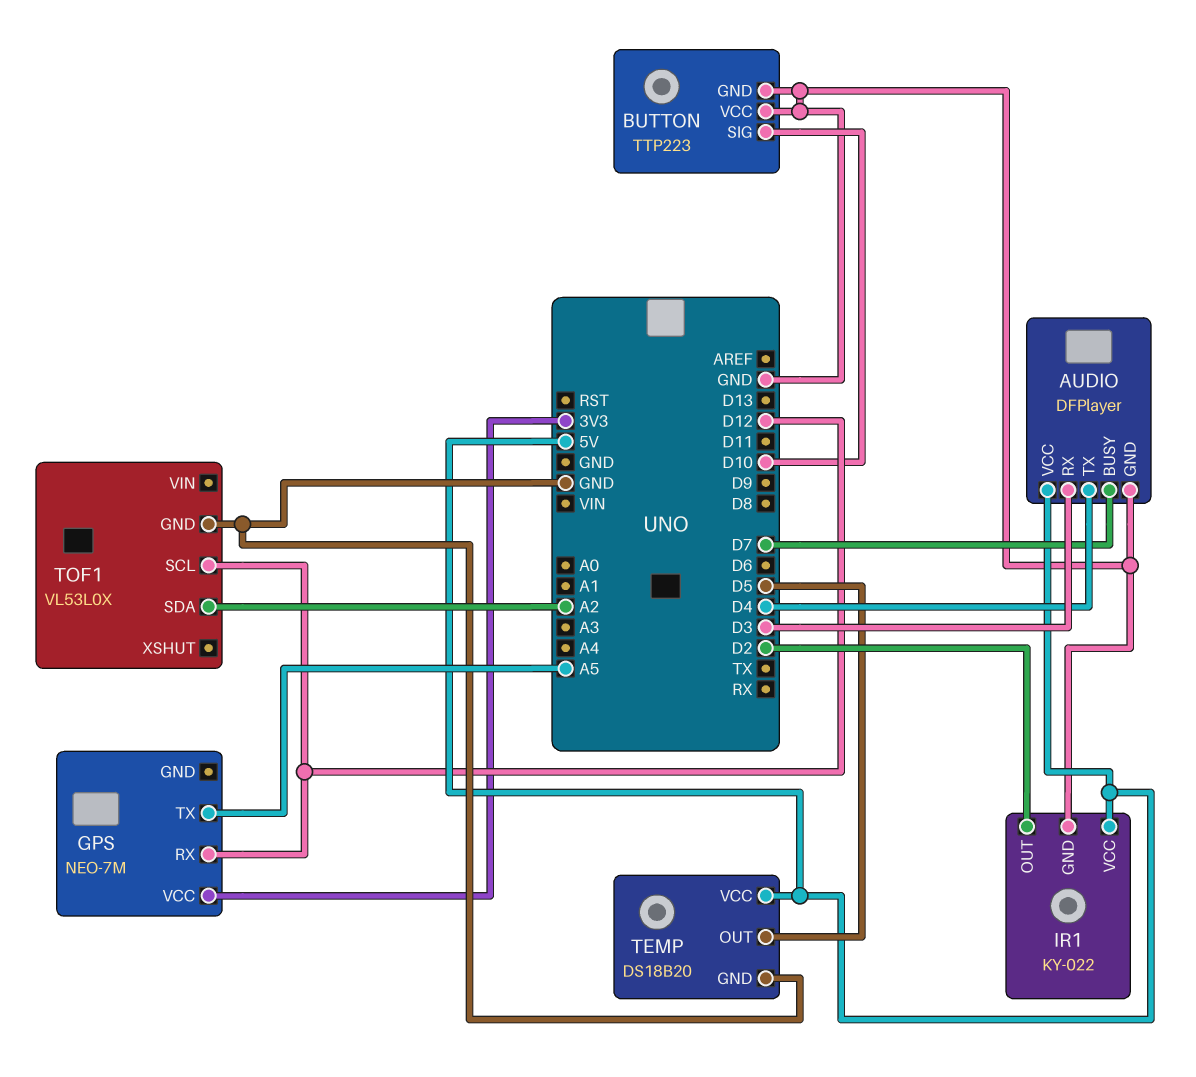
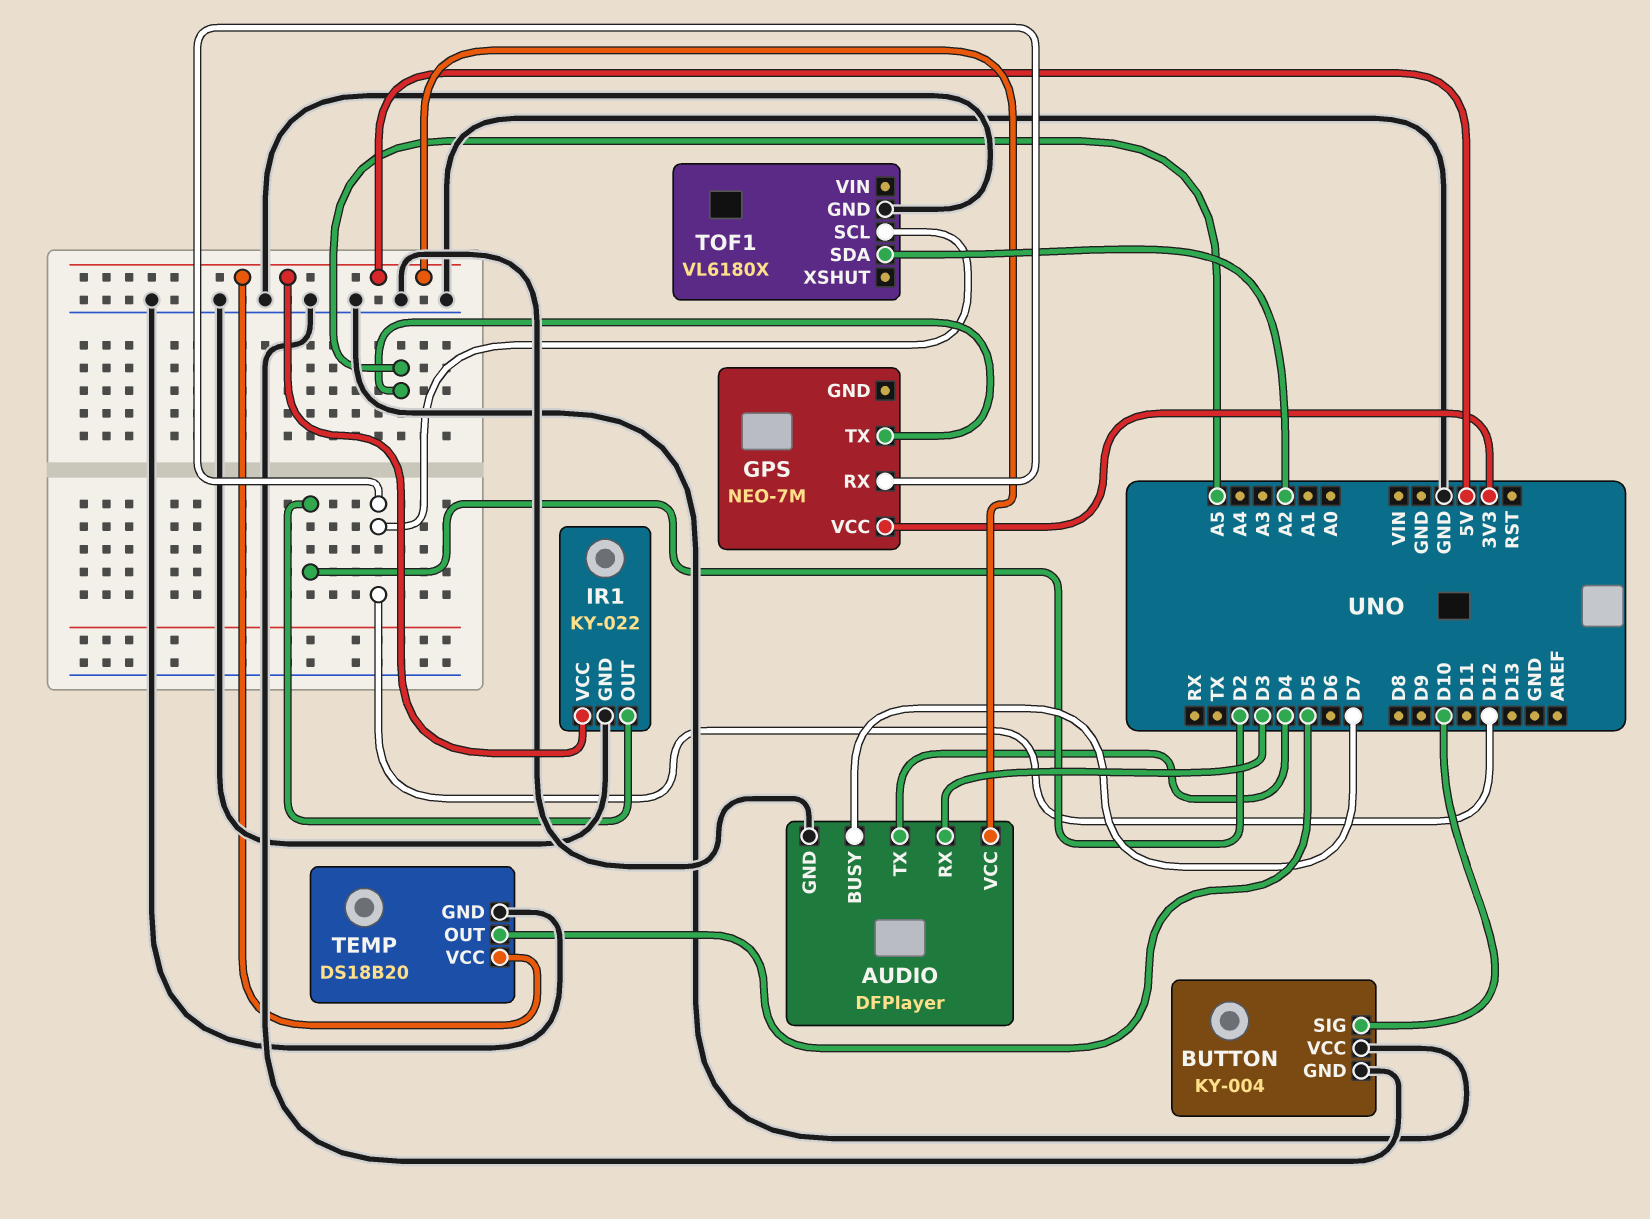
BUTTON: TTP223 -> KY-004
TOF1: VL53L0X -> VL6180X

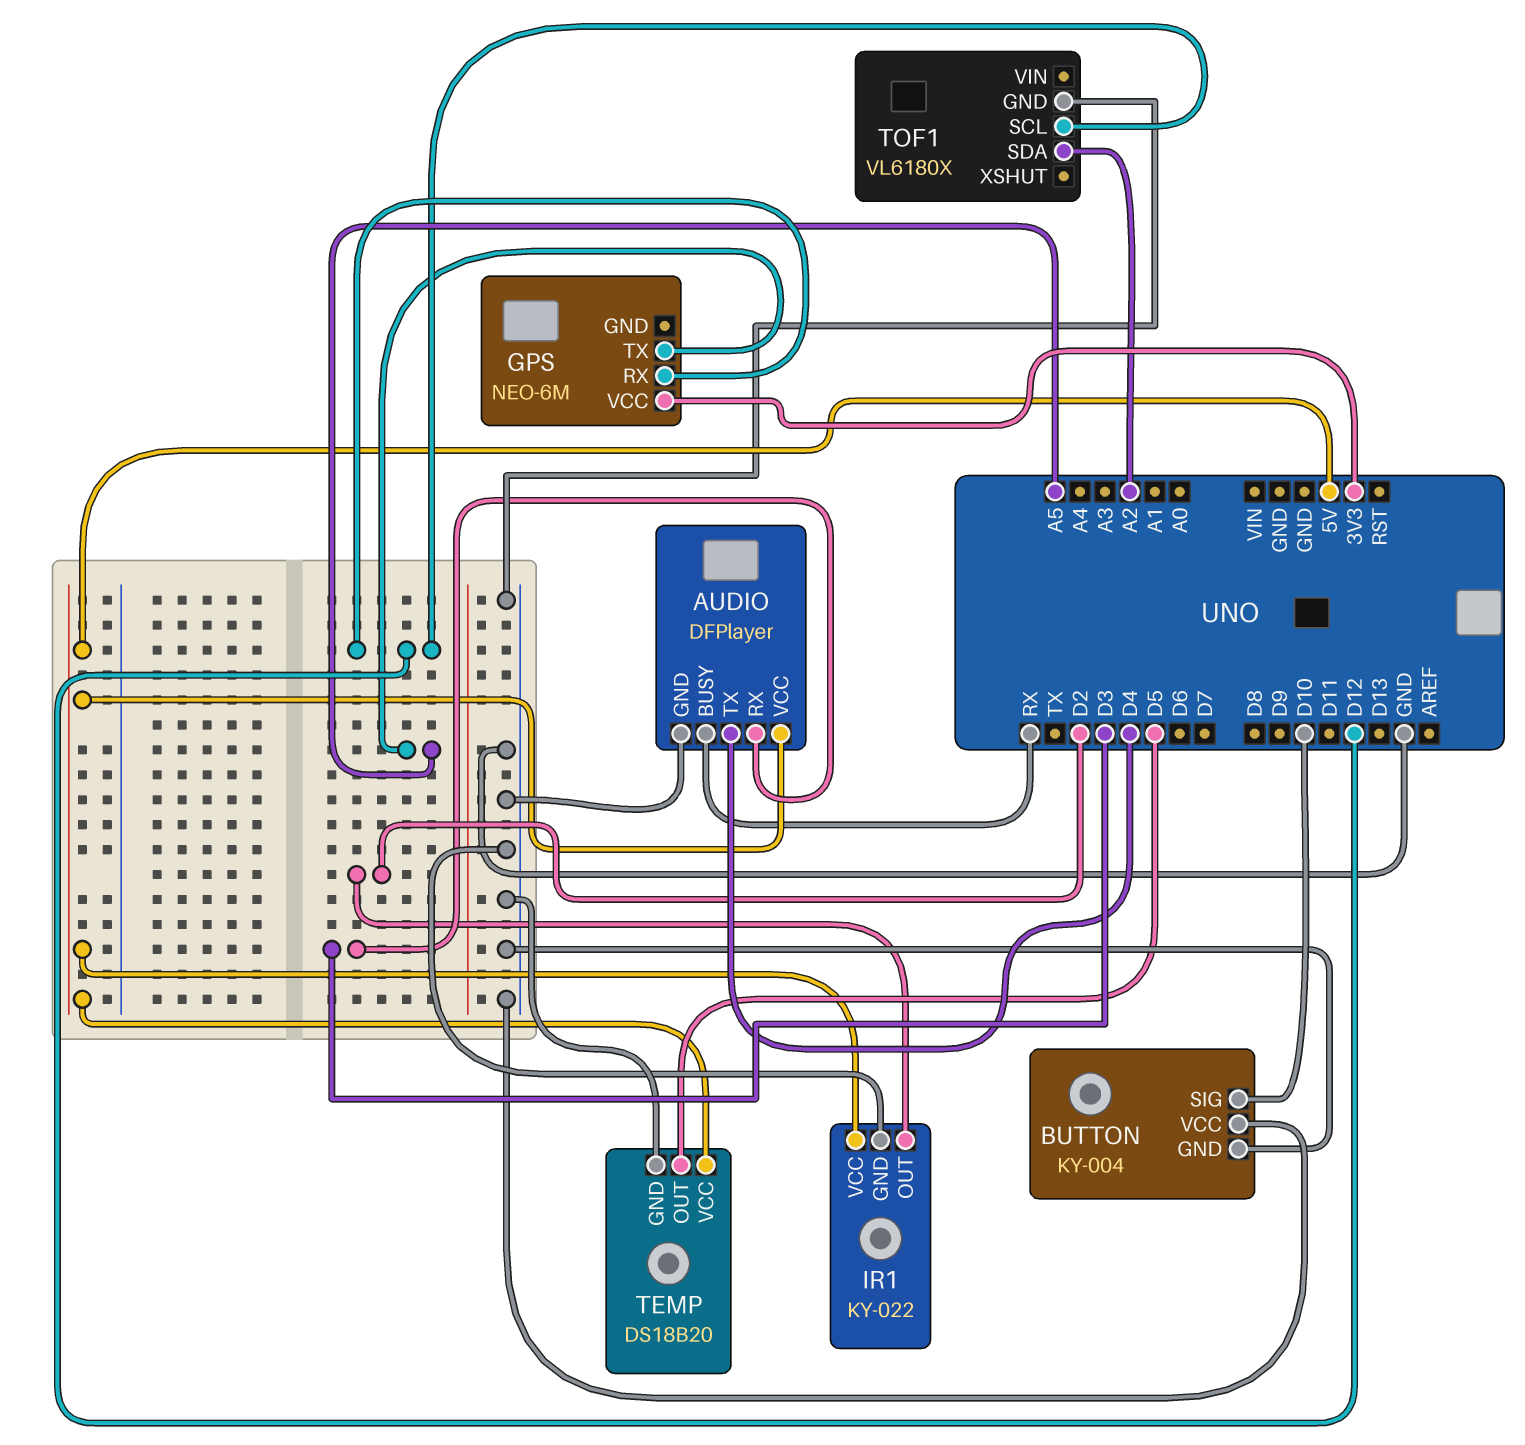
AUDIO pin BUSY: D7 -> RX
GPS: NEO-7M -> NEO-6M

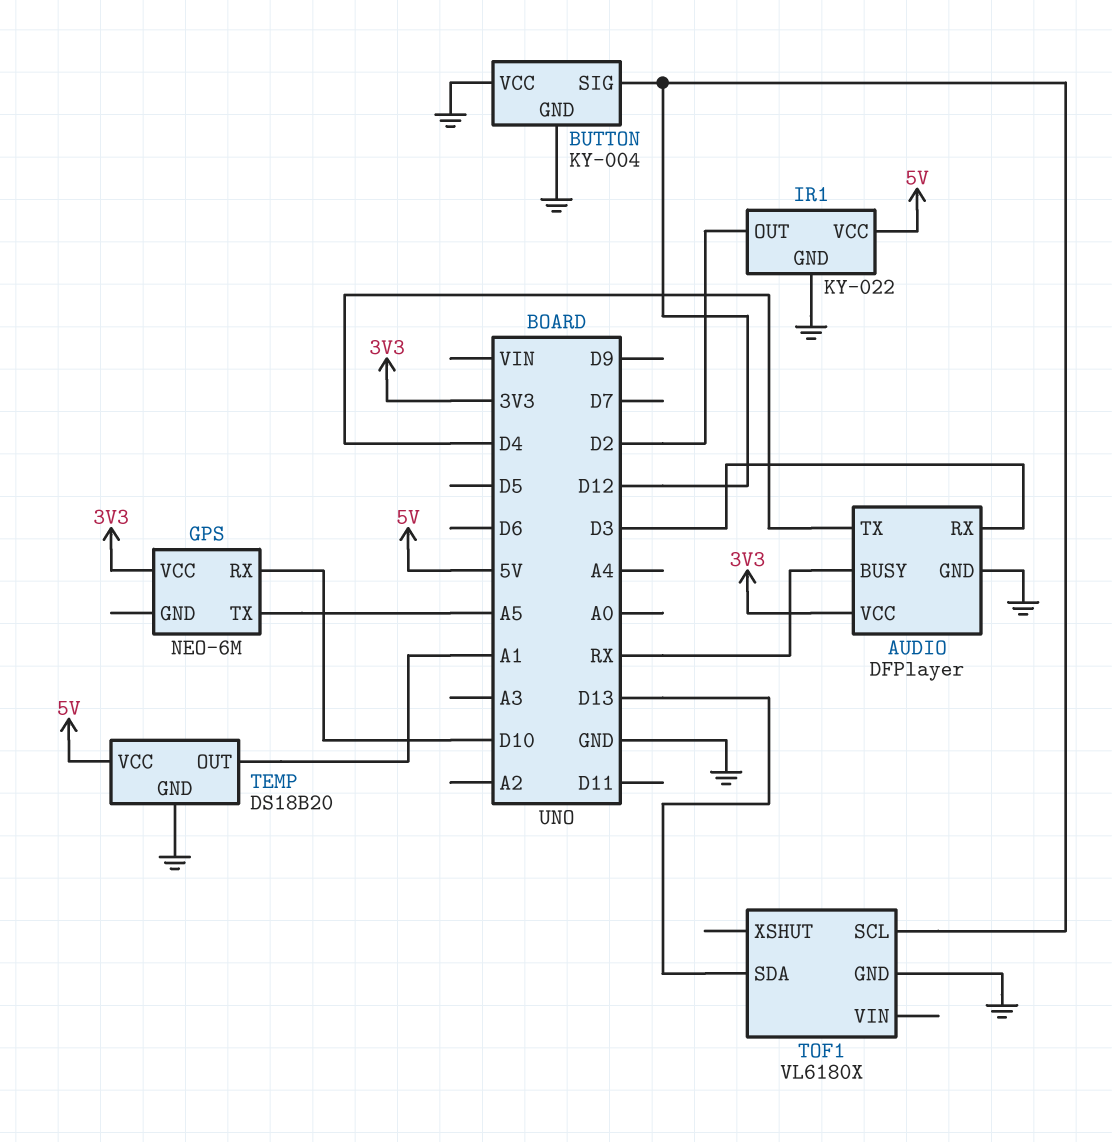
AUDIO pin VCC: 5V -> 3V3
BUTTON pin SIG: D10 -> D12
GPS pin RX: D12 -> D10
TEMP pin OUT: D5 -> A1
TOF1 pin SDA: A2 -> D13

